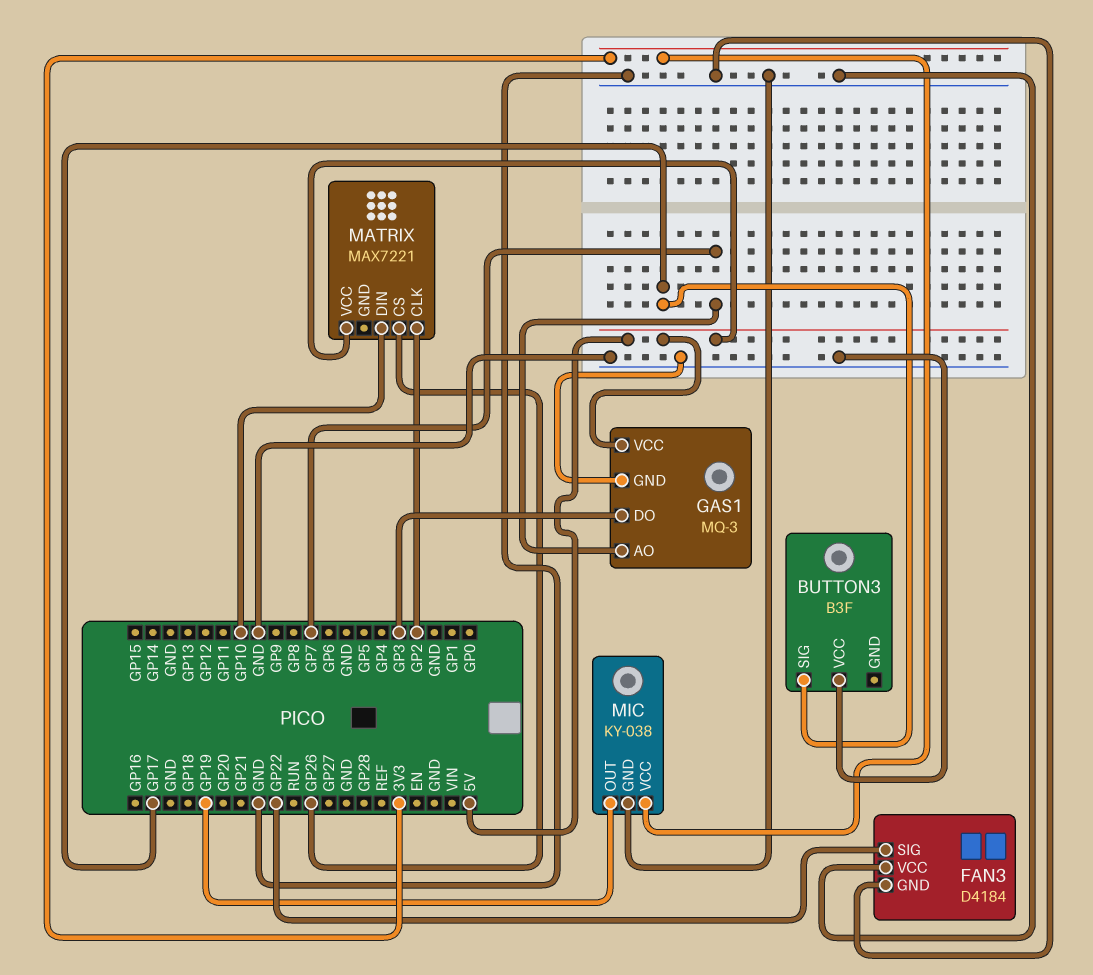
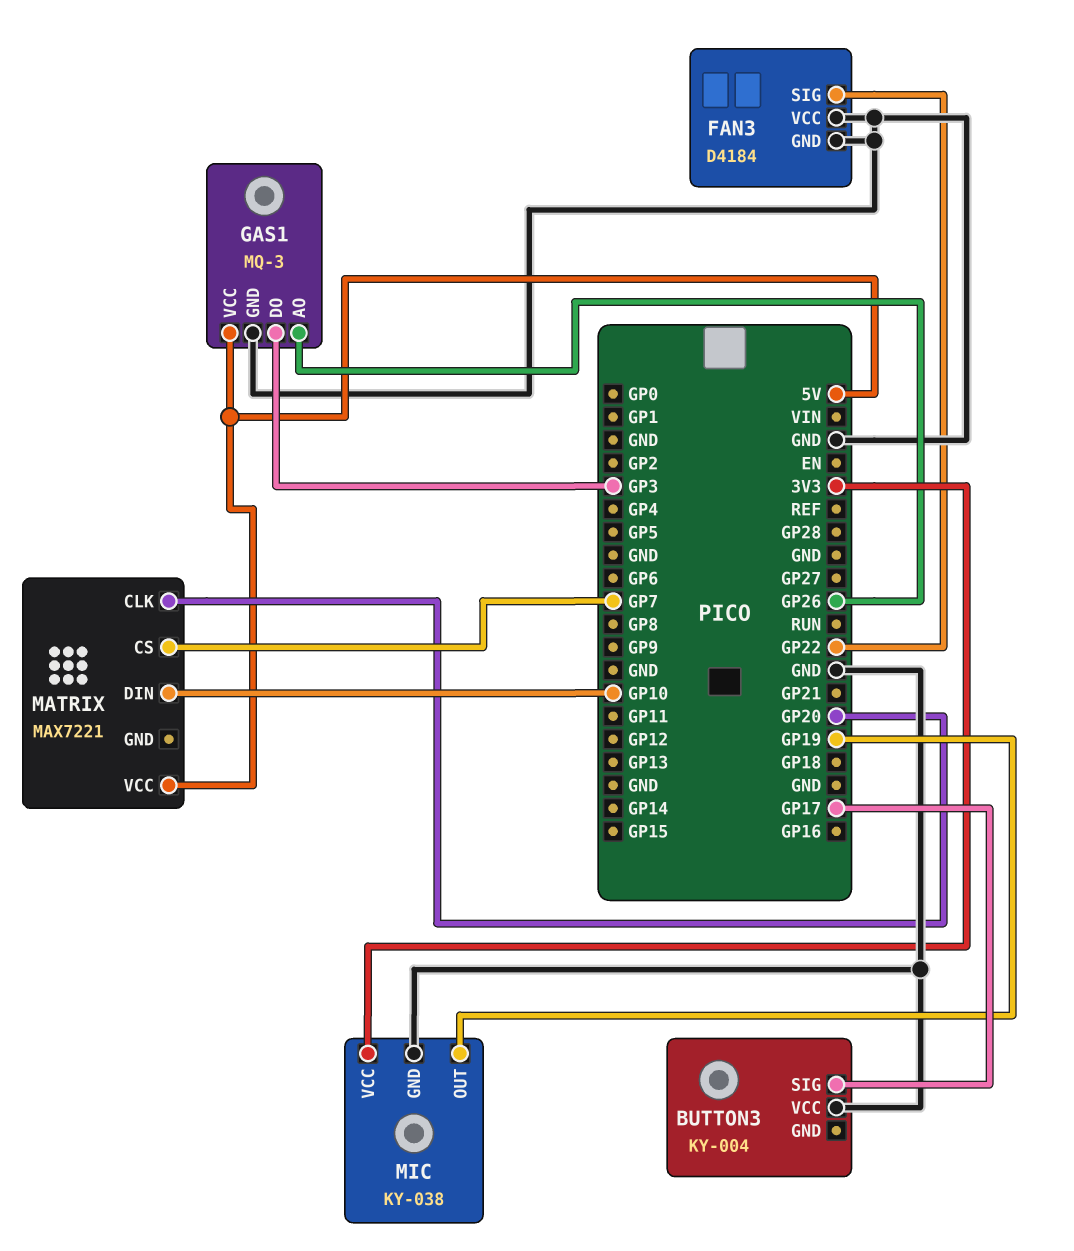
BUTTON3: B3F -> KY-004
GAS1 pin AO: GP7 -> GP26
MATRIX pin CLK: GP2 -> GP20
MATRIX pin CS: GP26 -> GP7

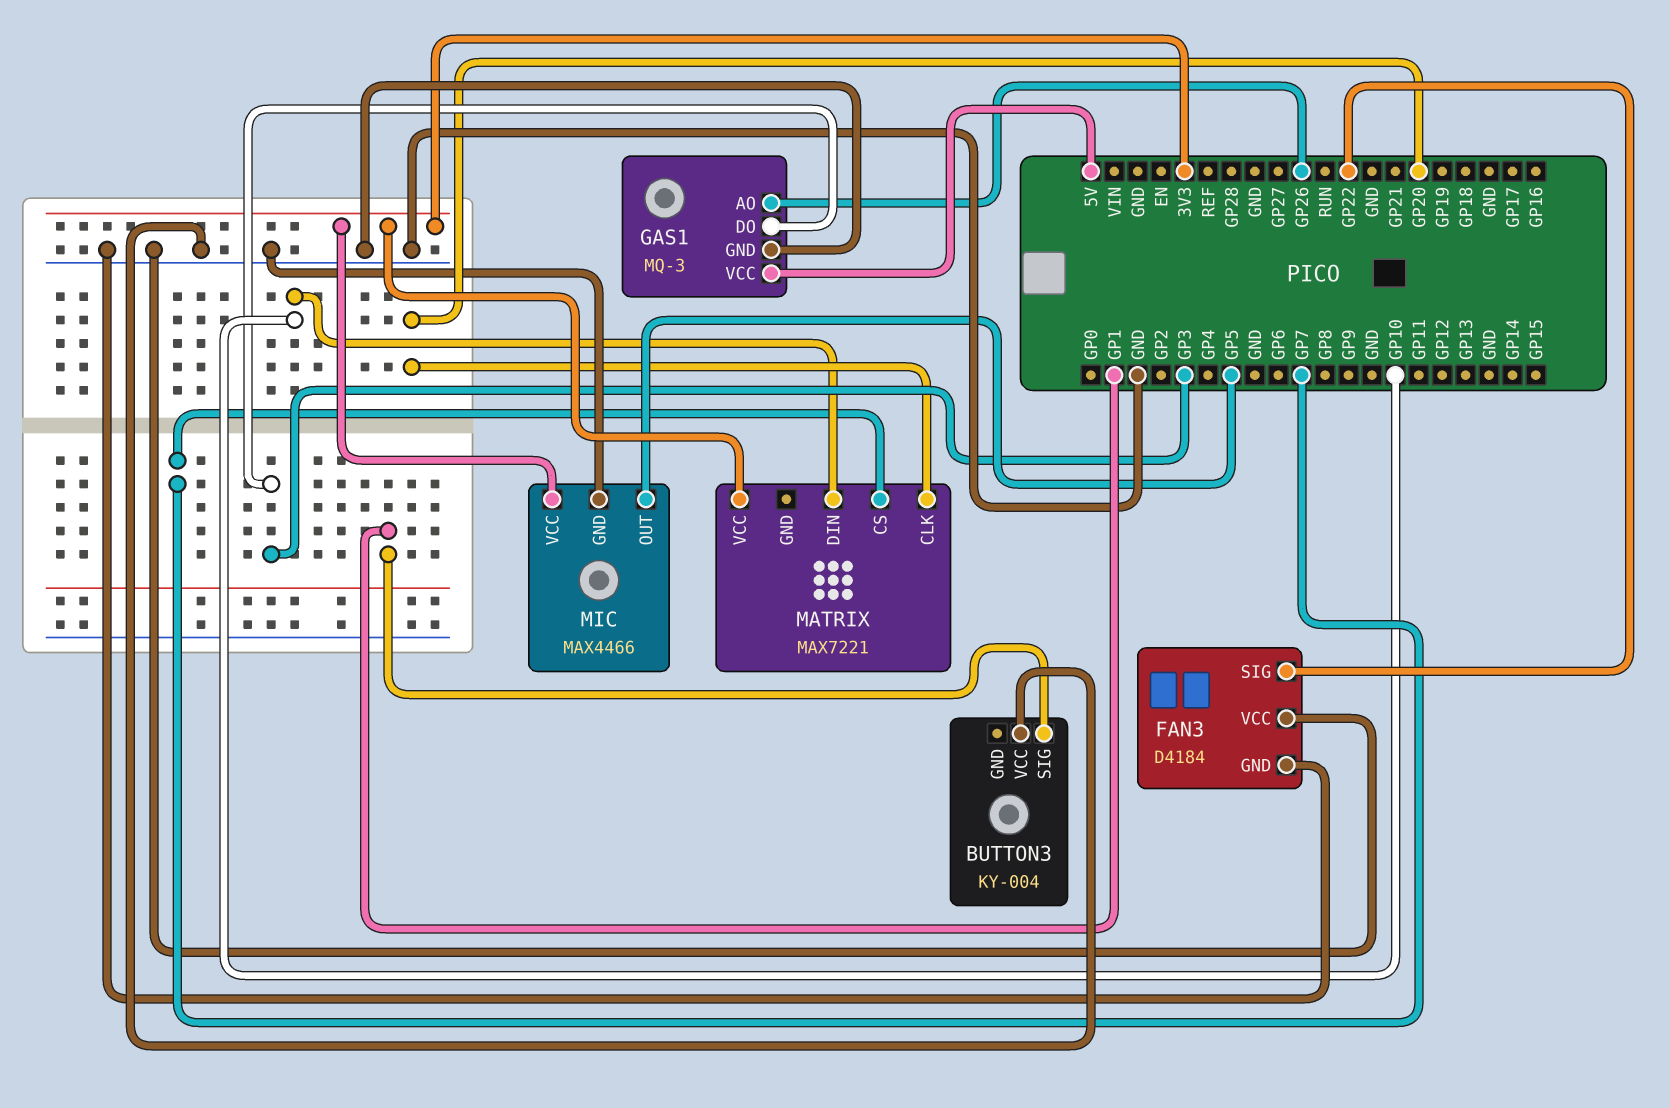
BUTTON3 pin SIG: GP17 -> GP1
MATRIX pin VCC: 5V -> 3V3
MIC: KY-038 -> MAX4466
MIC pin OUT: GP19 -> GP5

